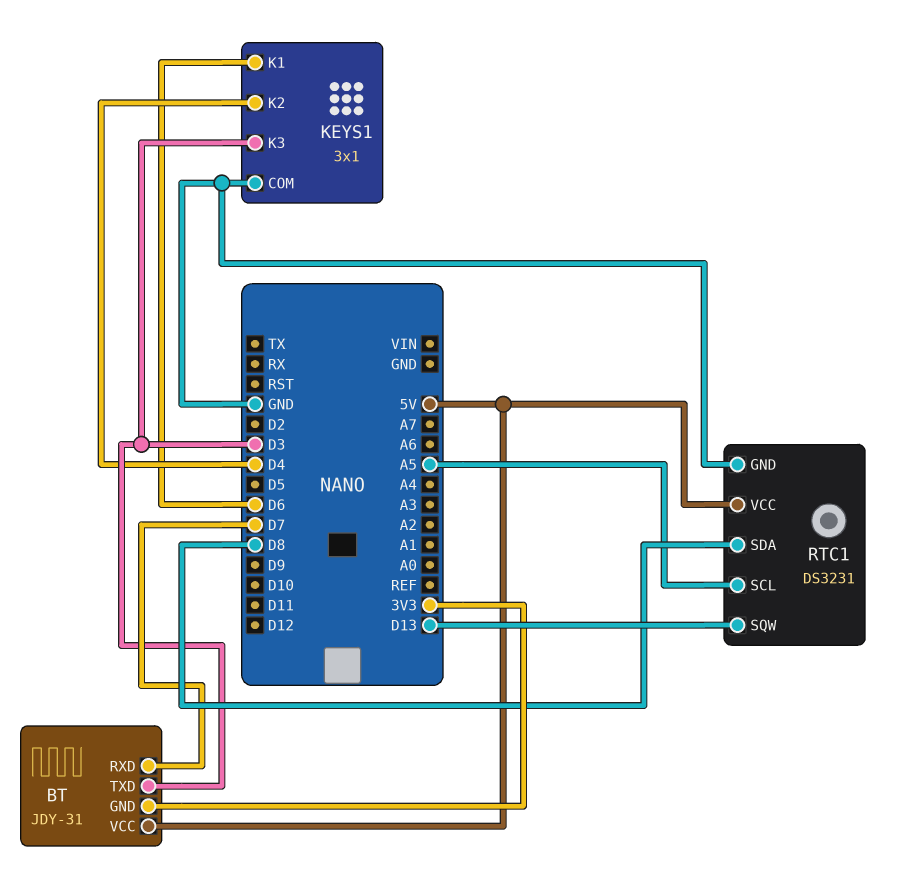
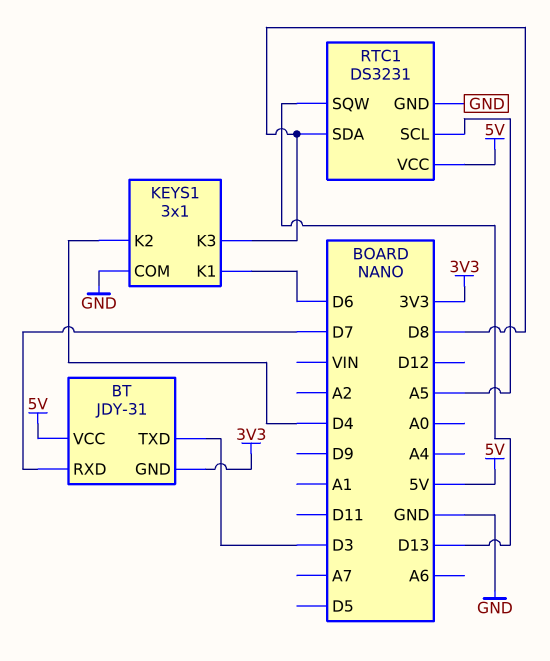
KEYS1 pin K3: D3 -> D8

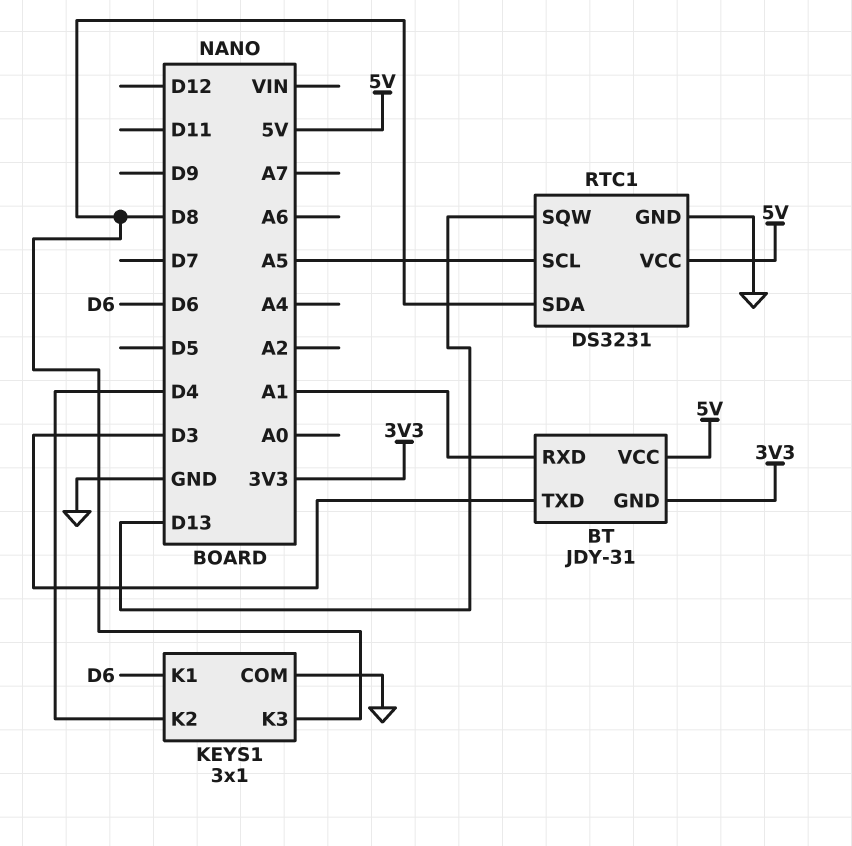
BT pin RXD: D7 -> A1

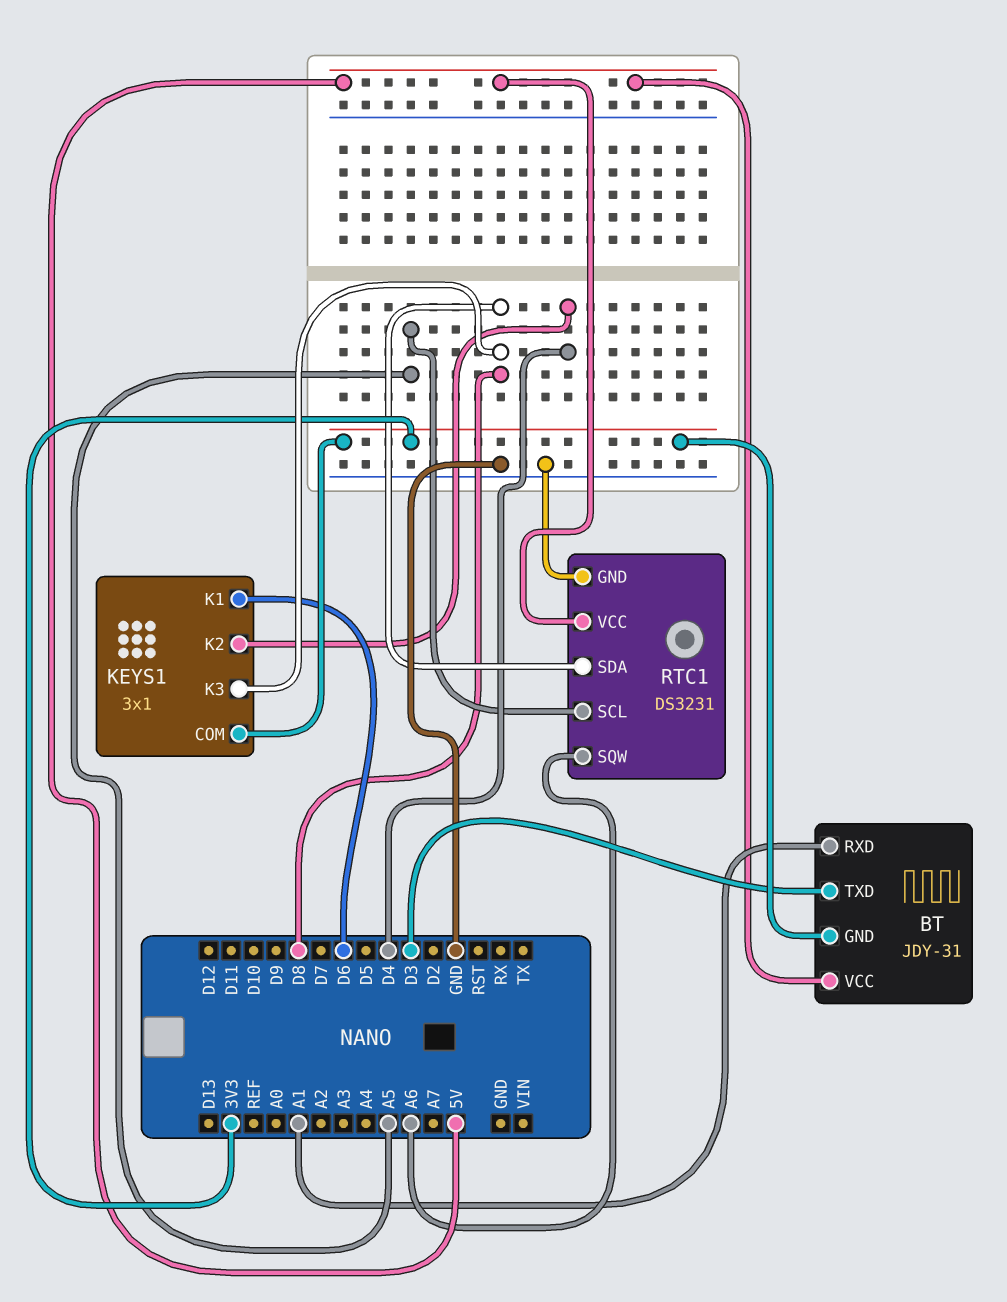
KEYS1 pin COM: GND -> 3V3
RTC1 pin SQW: D13 -> A6

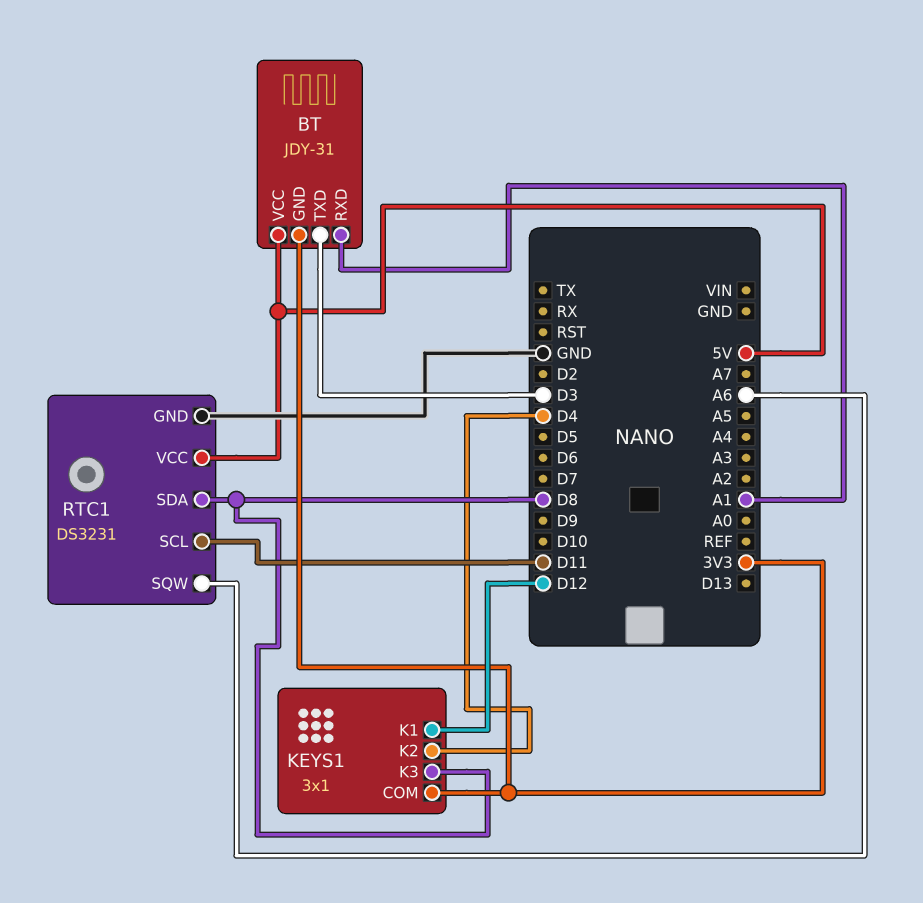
KEYS1 pin K1: D6 -> D12
RTC1 pin SCL: A5 -> D11

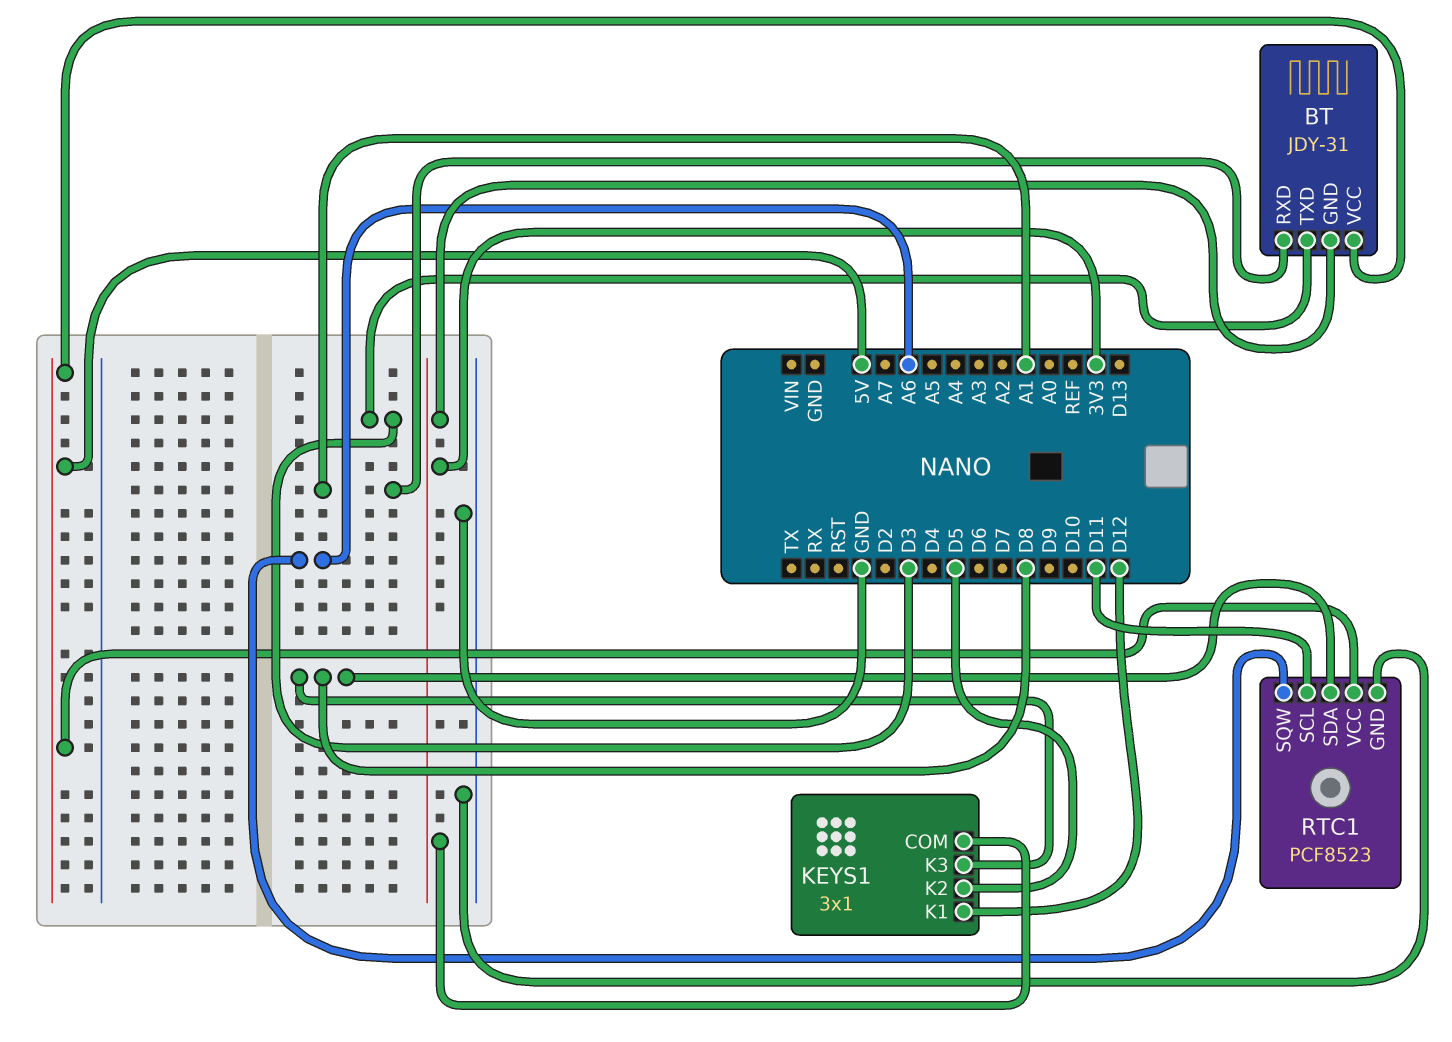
KEYS1 pin K2: D4 -> D5
RTC1: DS3231 -> PCF8523

